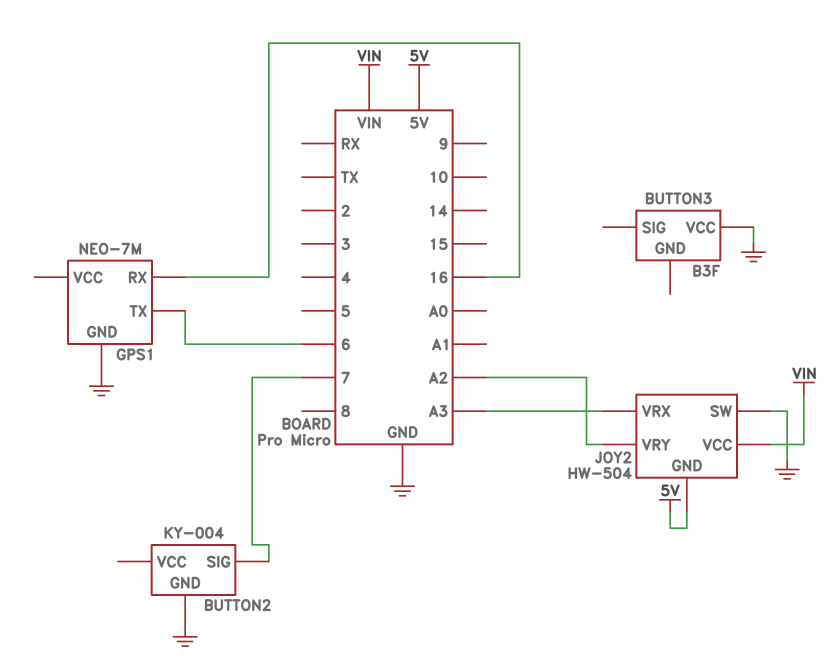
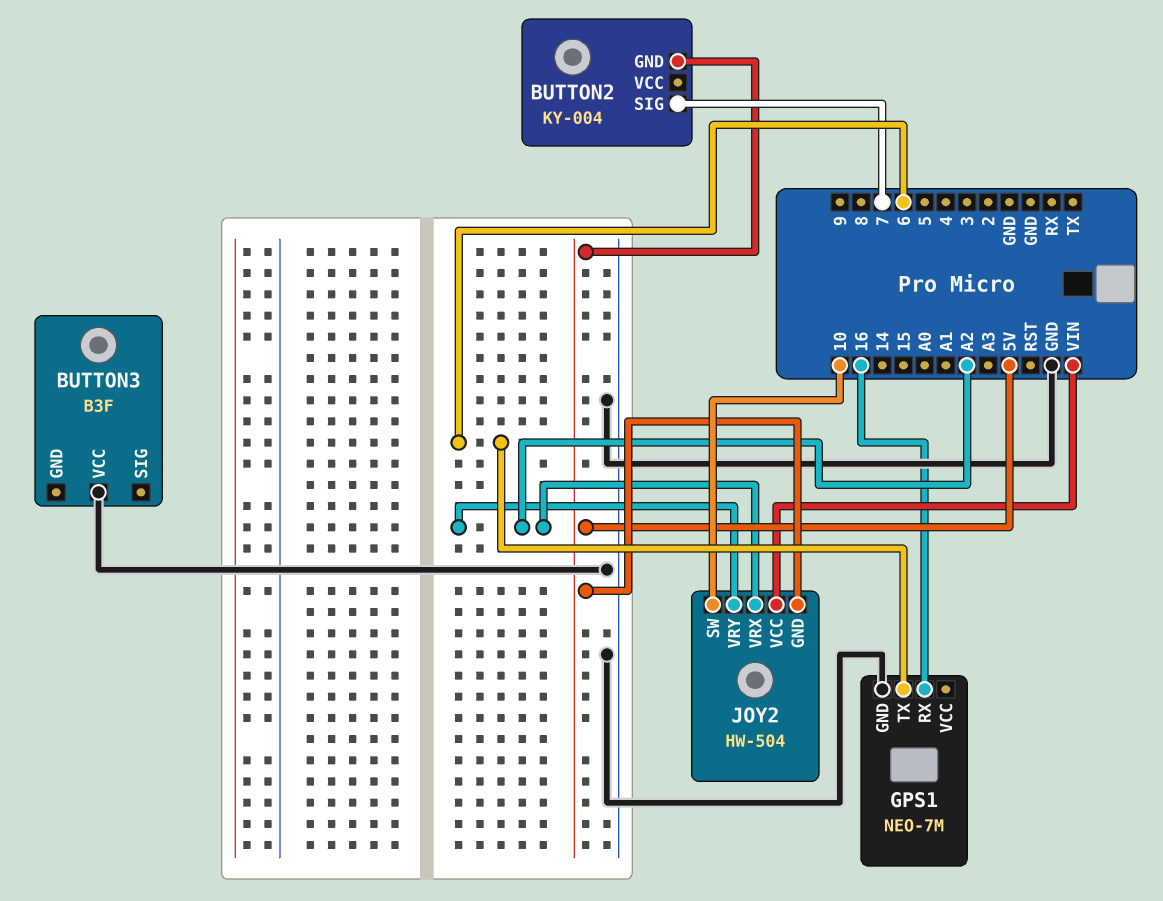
BUTTON2 pin GND: GND -> 5V
JOY2 pin SW: GND -> 10
JOY2 pin VRX: A3 -> A2

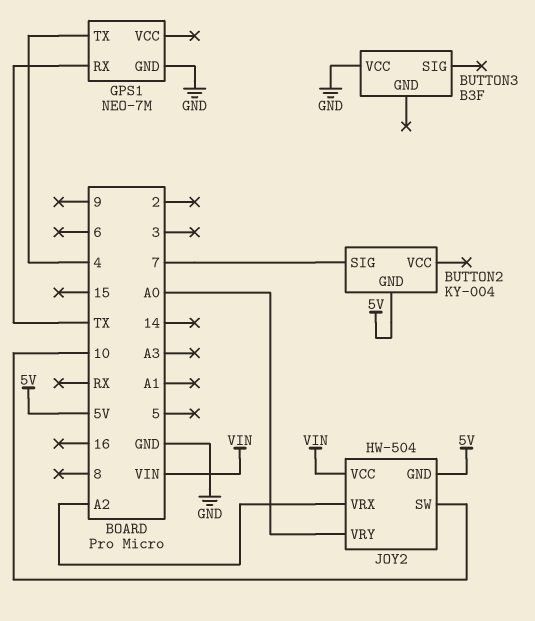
GPS1 pin RX: 16 -> TX
GPS1 pin TX: 6 -> 4
JOY2 pin VRY: A2 -> A0

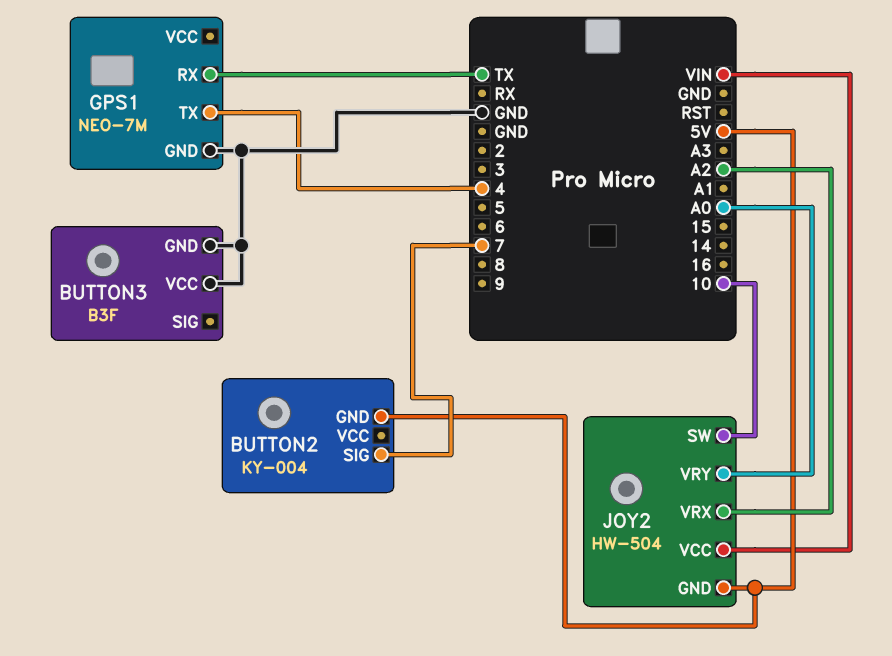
BUTTON3 pin GND: none -> GND

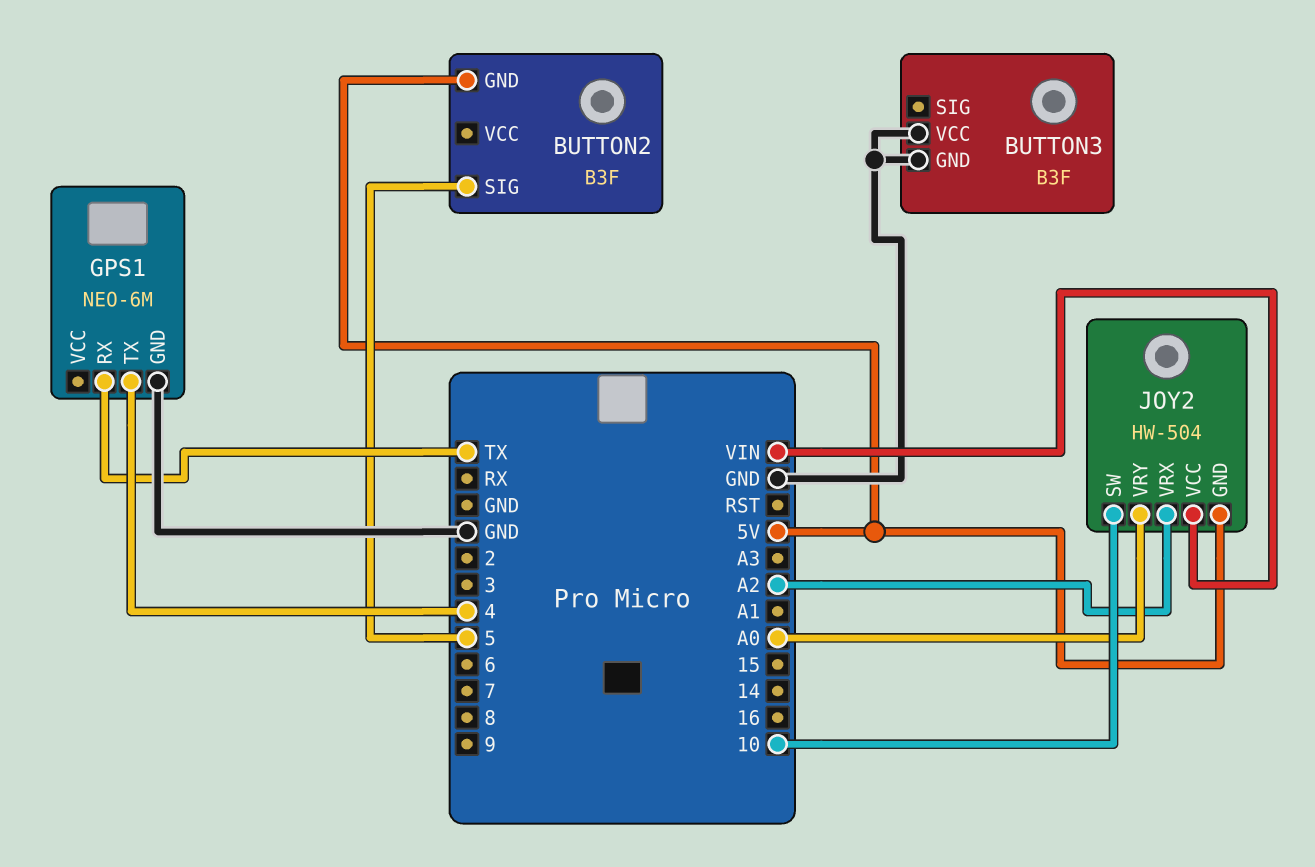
BUTTON2: KY-004 -> B3F
BUTTON2 pin SIG: 7 -> 5
GPS1: NEO-7M -> NEO-6M

